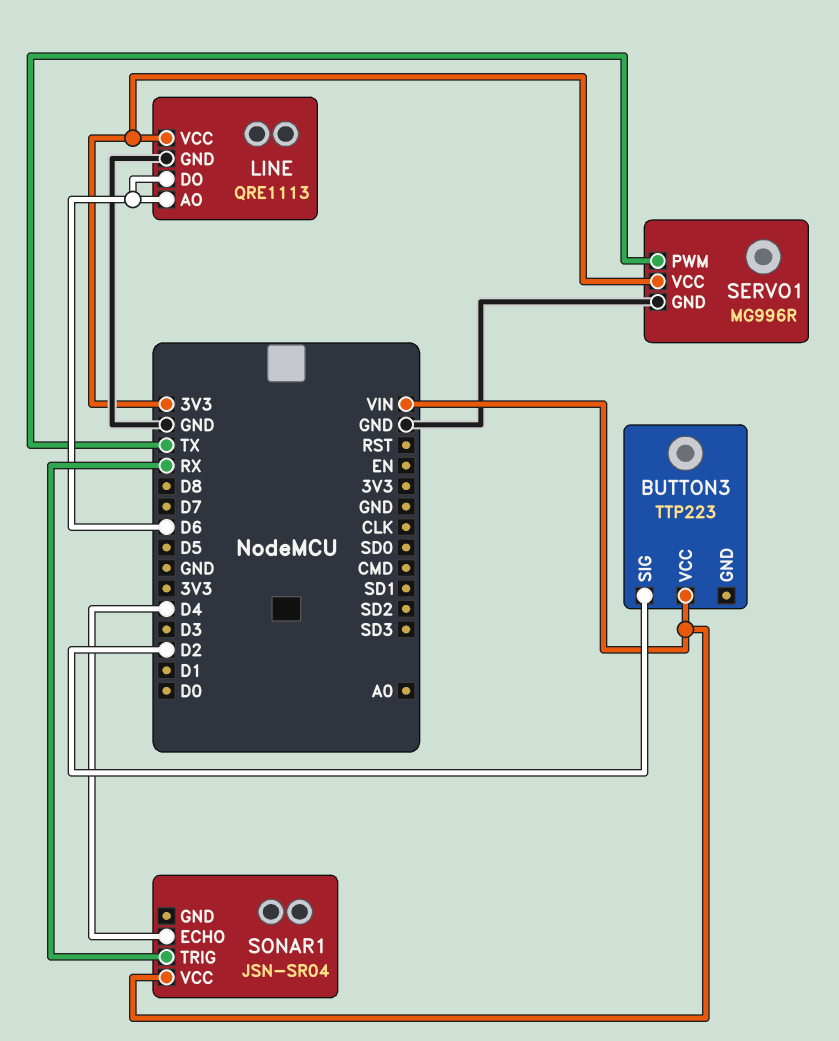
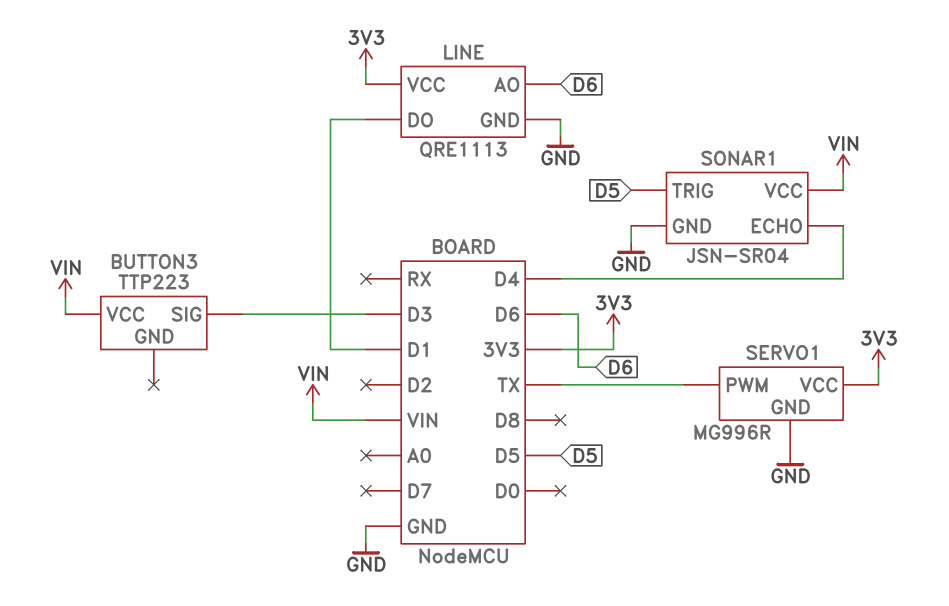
BUTTON3 pin SIG: D2 -> D3
LINE pin DO: D6 -> D1
SONAR1 pin GND: none -> GND
SONAR1 pin TRIG: RX -> D5

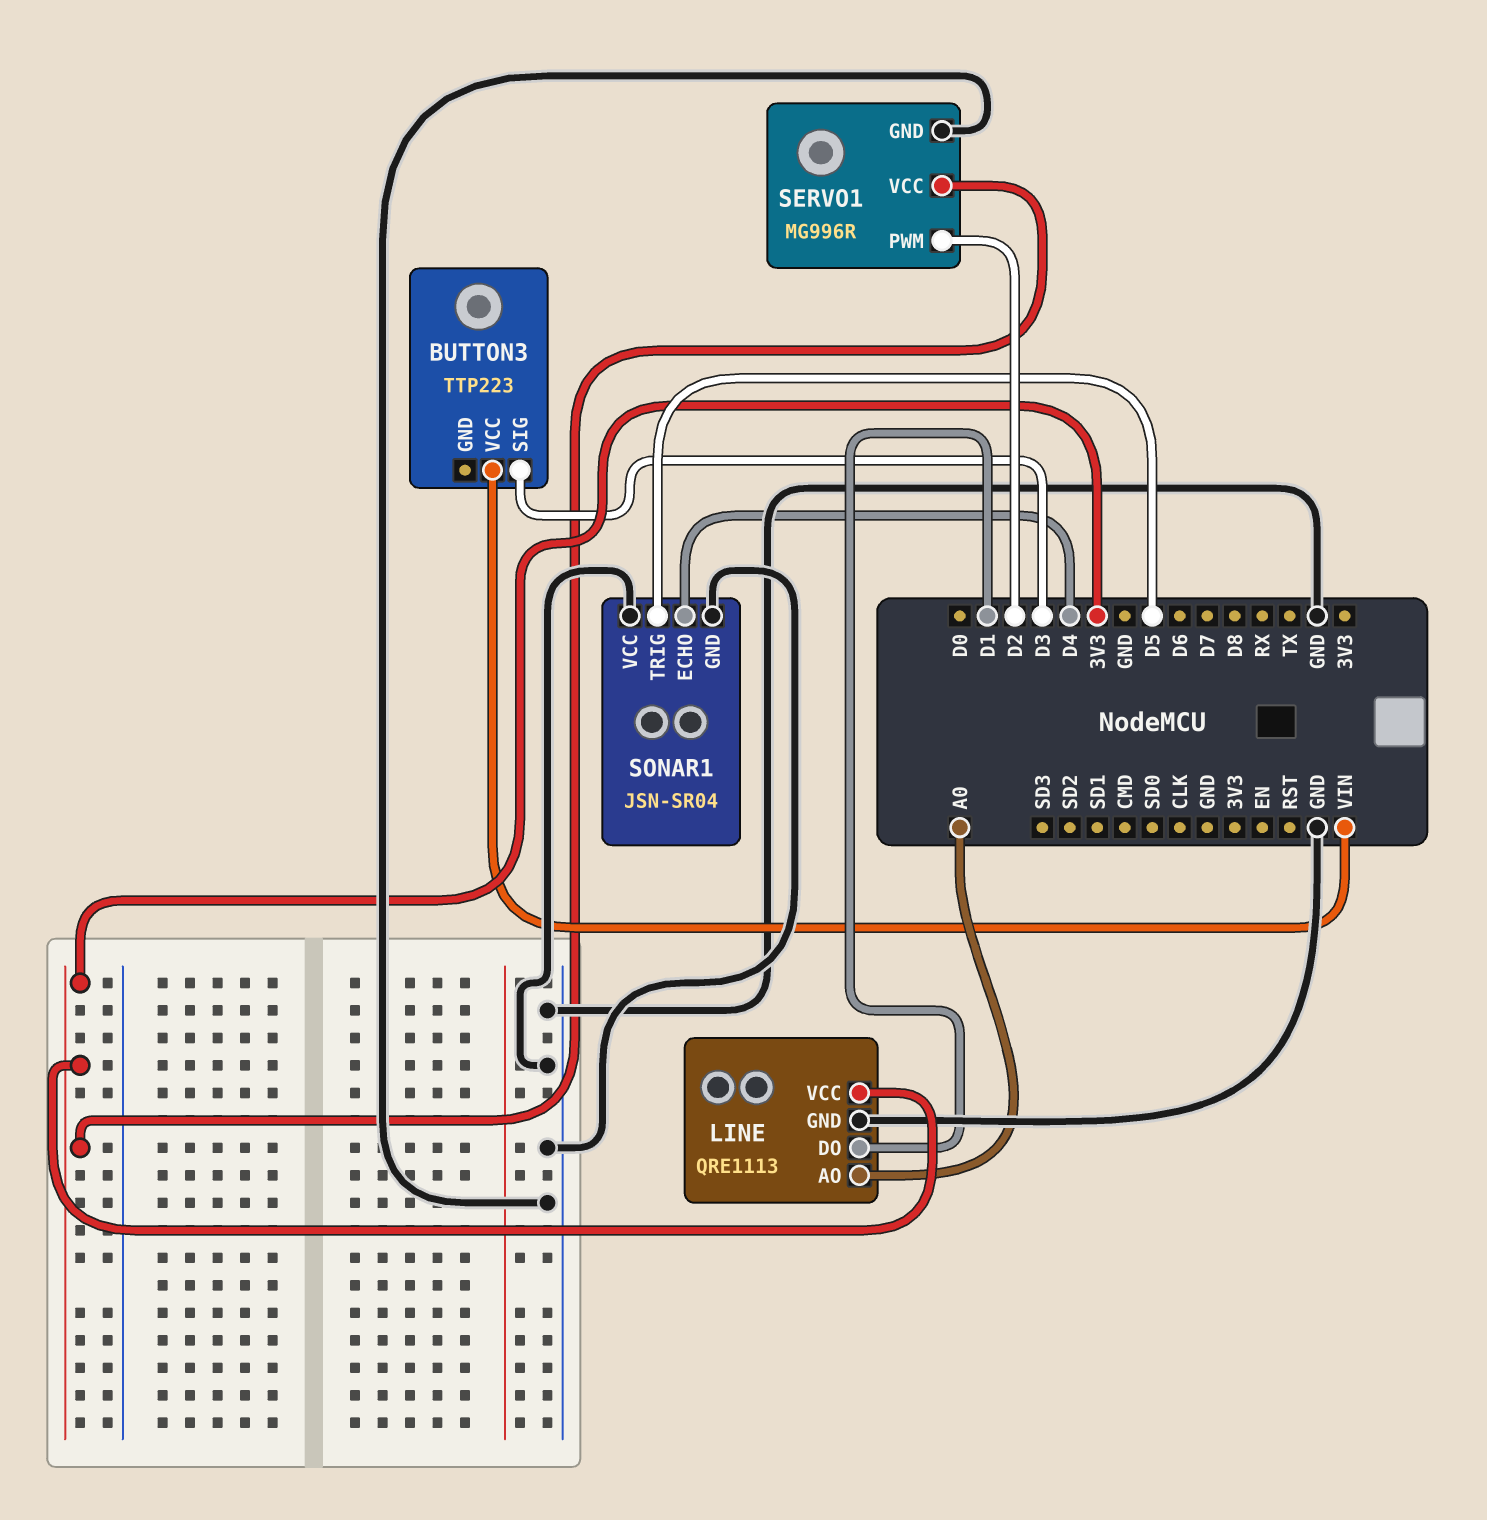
LINE pin AO: D6 -> A0
SERVO1 pin PWM: TX -> D2
SONAR1 pin VCC: VIN -> GND

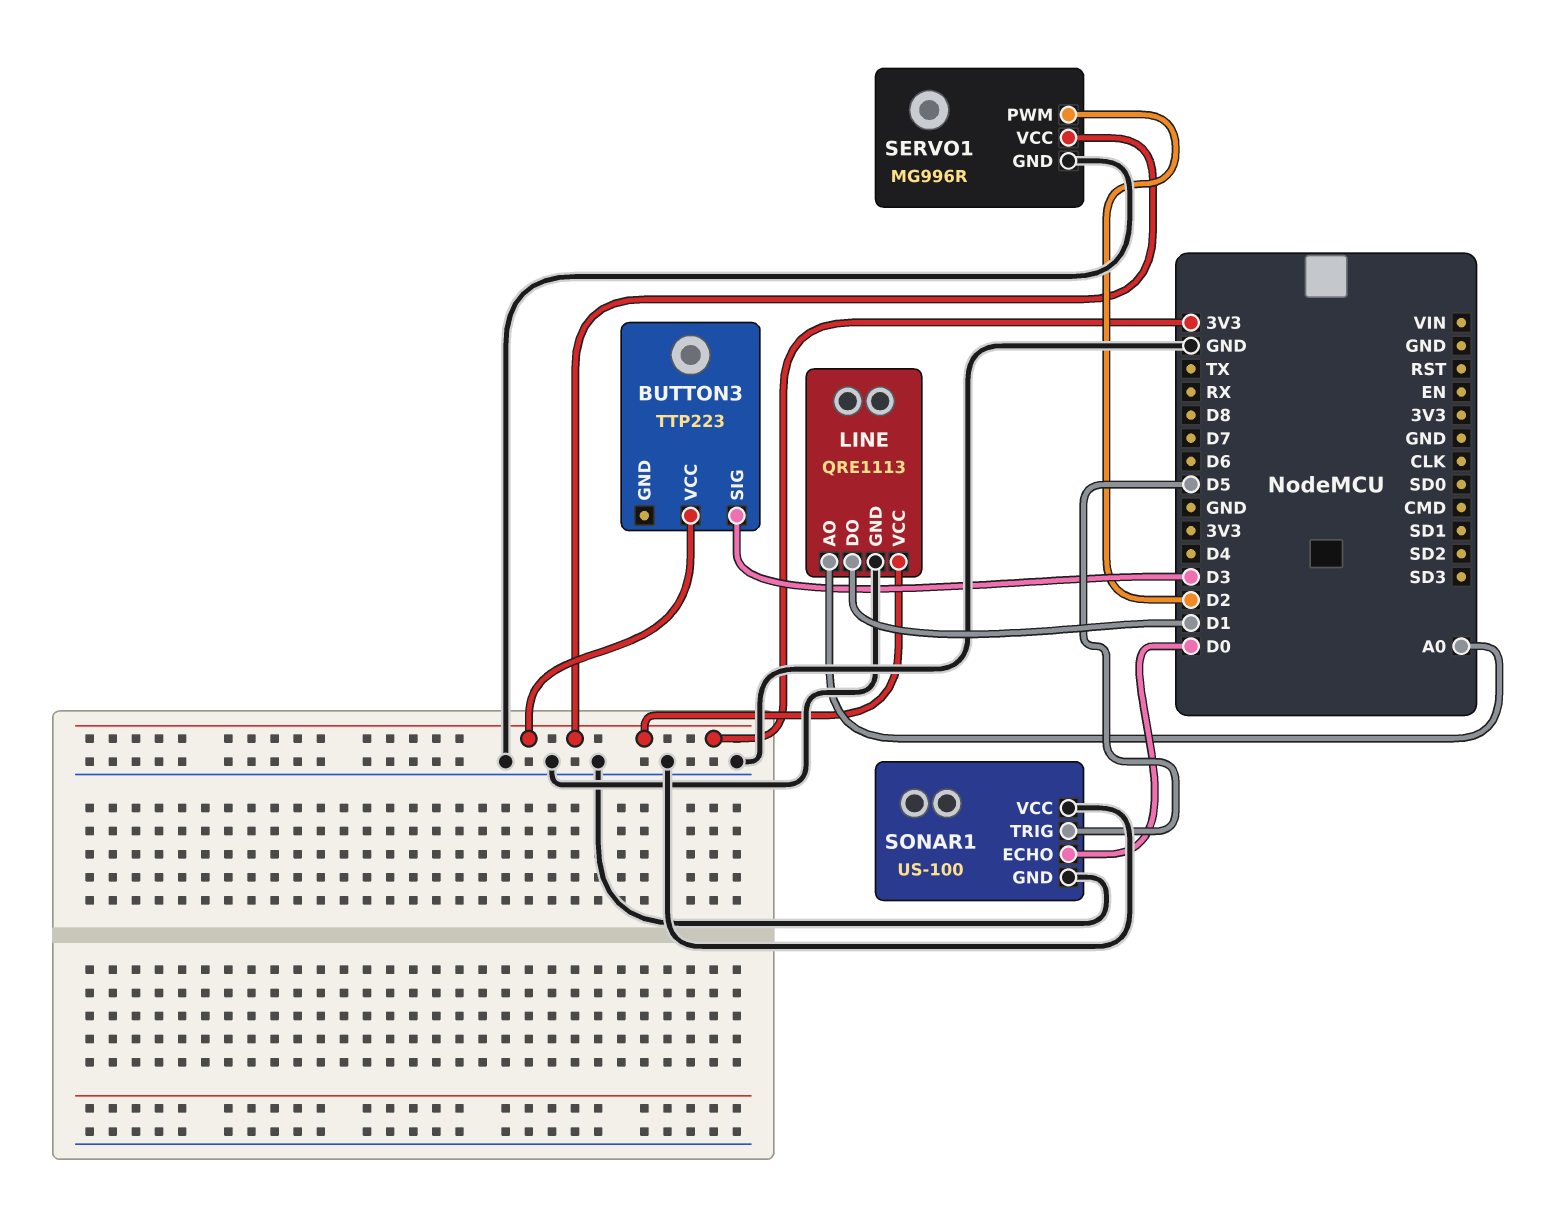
BUTTON3 pin VCC: VIN -> 3V3
SONAR1: JSN-SR04 -> US-100
SONAR1 pin ECHO: D4 -> D0

